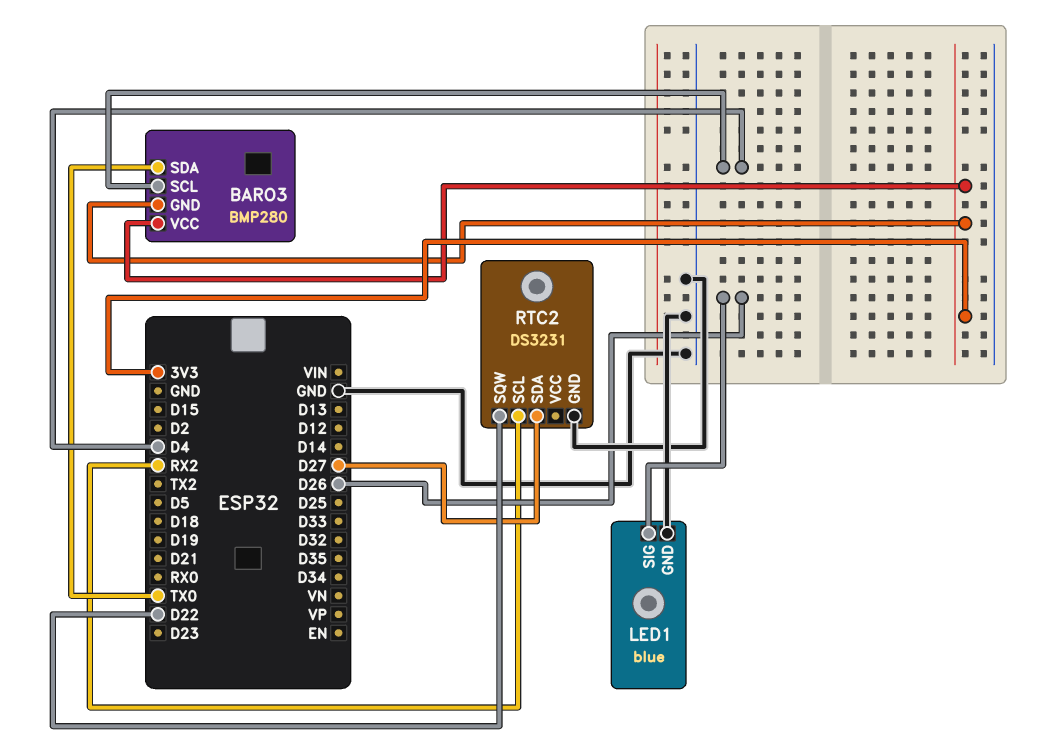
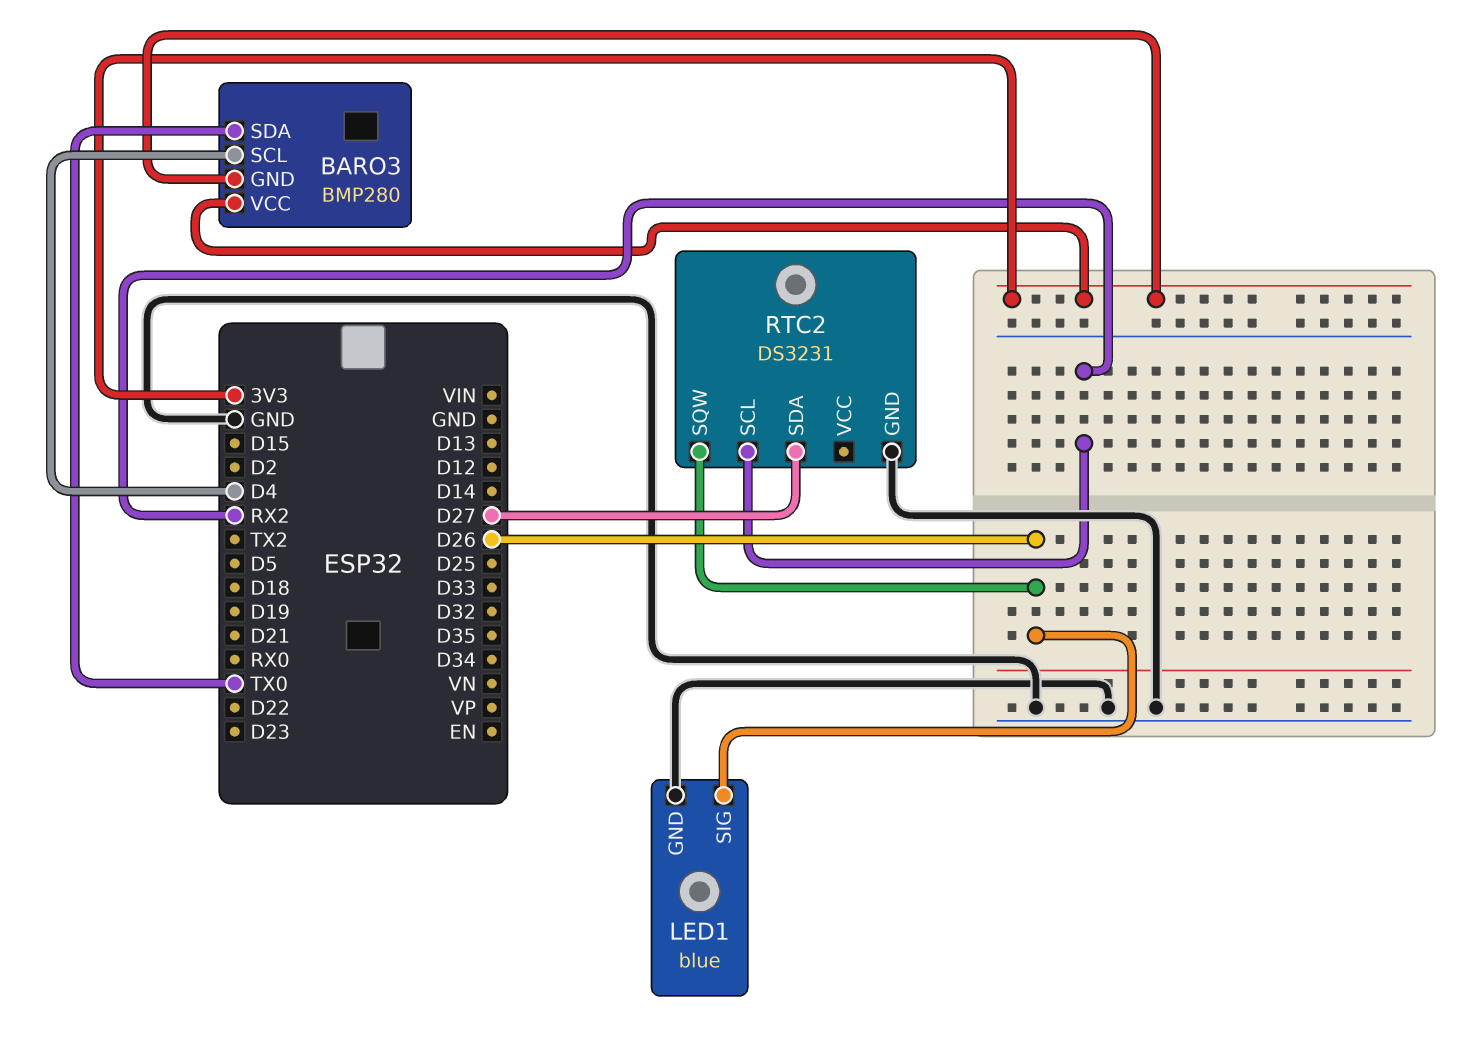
RTC2 pin SQW: D22 -> D26

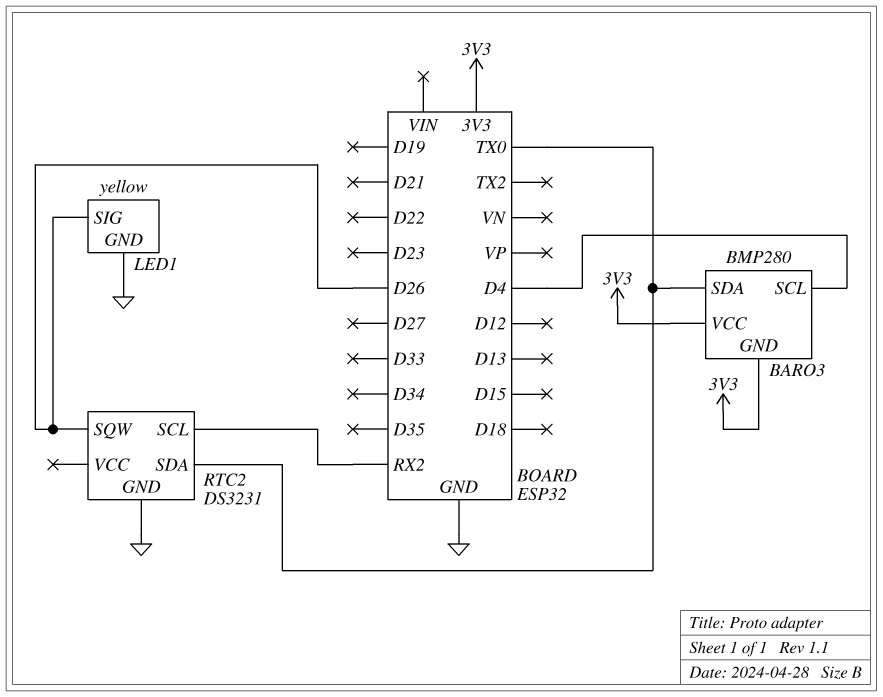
LED1: blue -> yellow
RTC2 pin SDA: D27 -> TX0

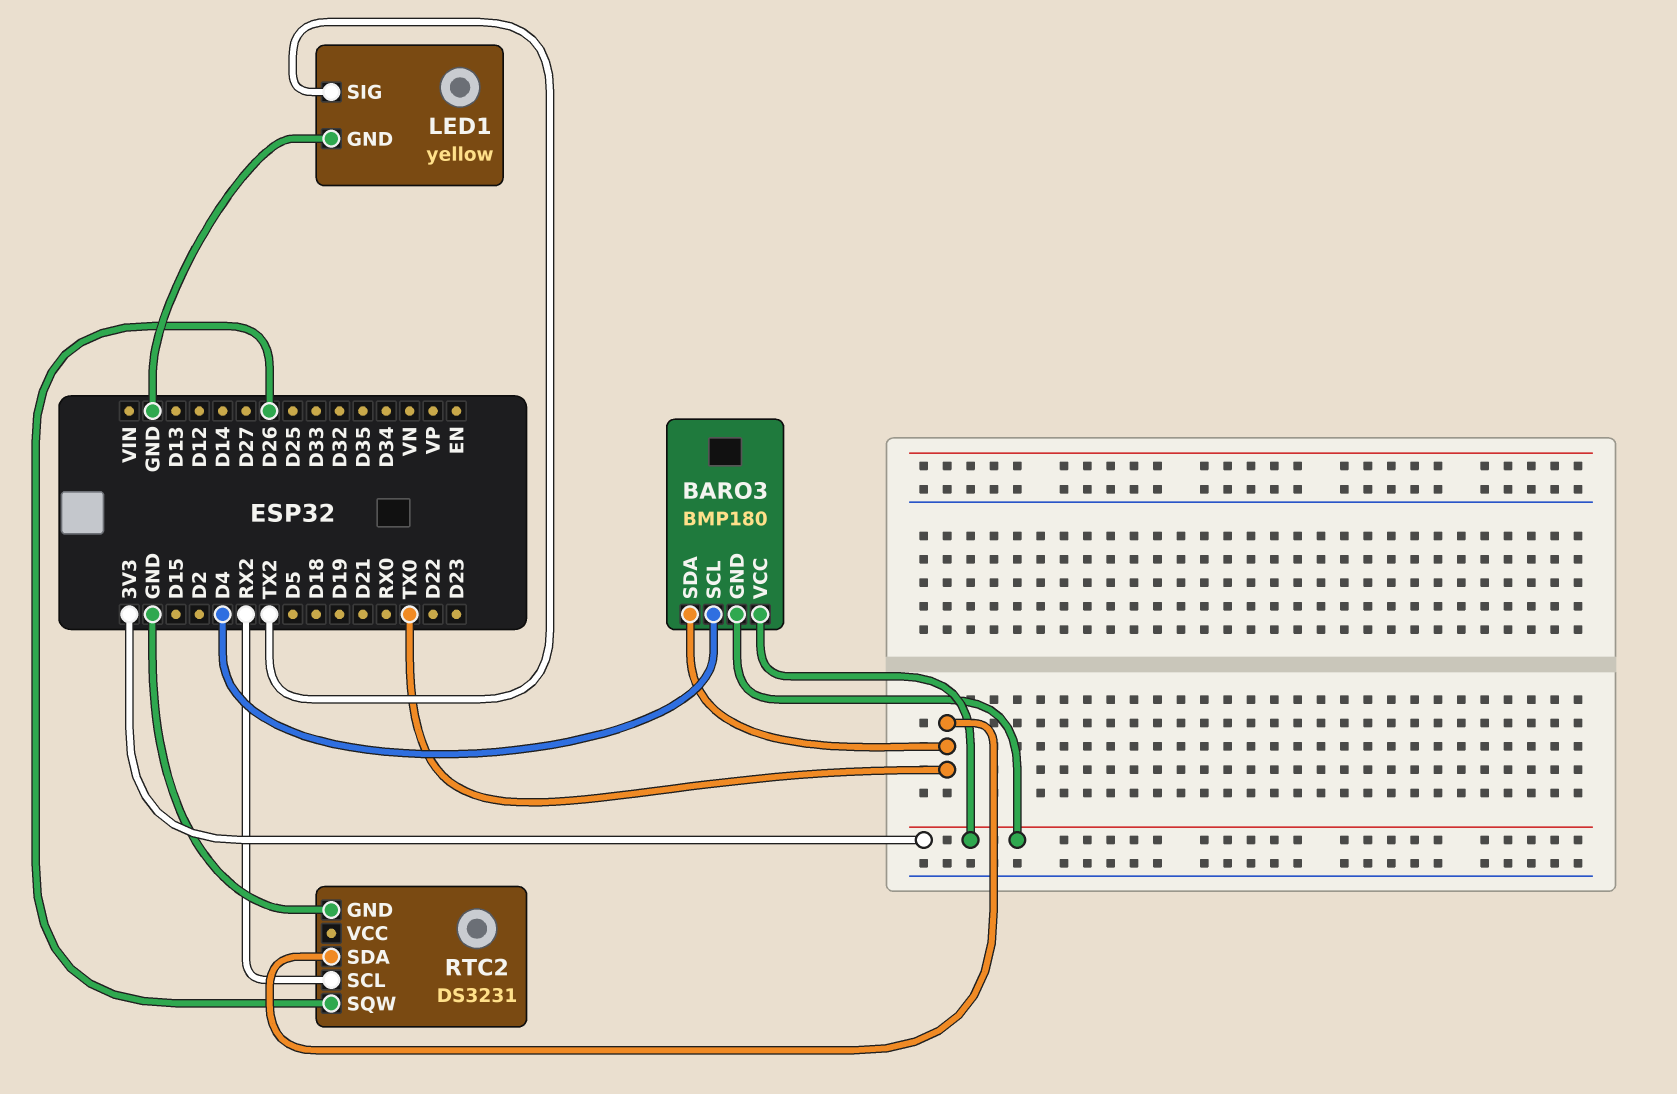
BARO3: BMP280 -> BMP180
LED1 pin SIG: D26 -> TX2

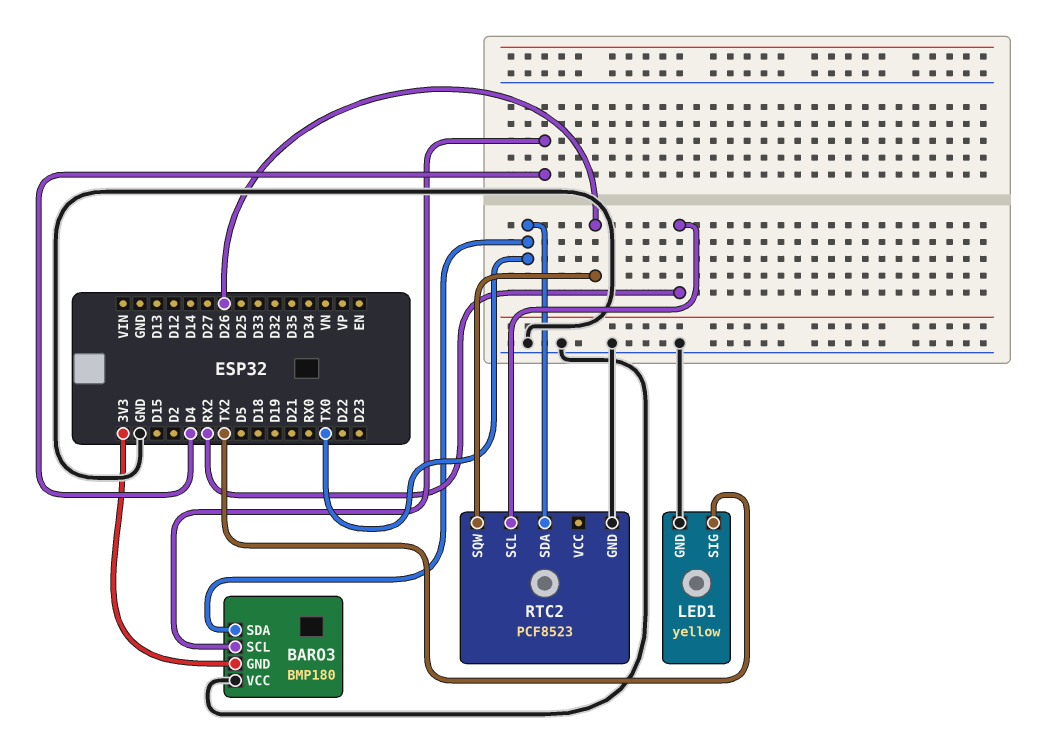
BARO3 pin VCC: 3V3 -> GND
RTC2: DS3231 -> PCF8523

